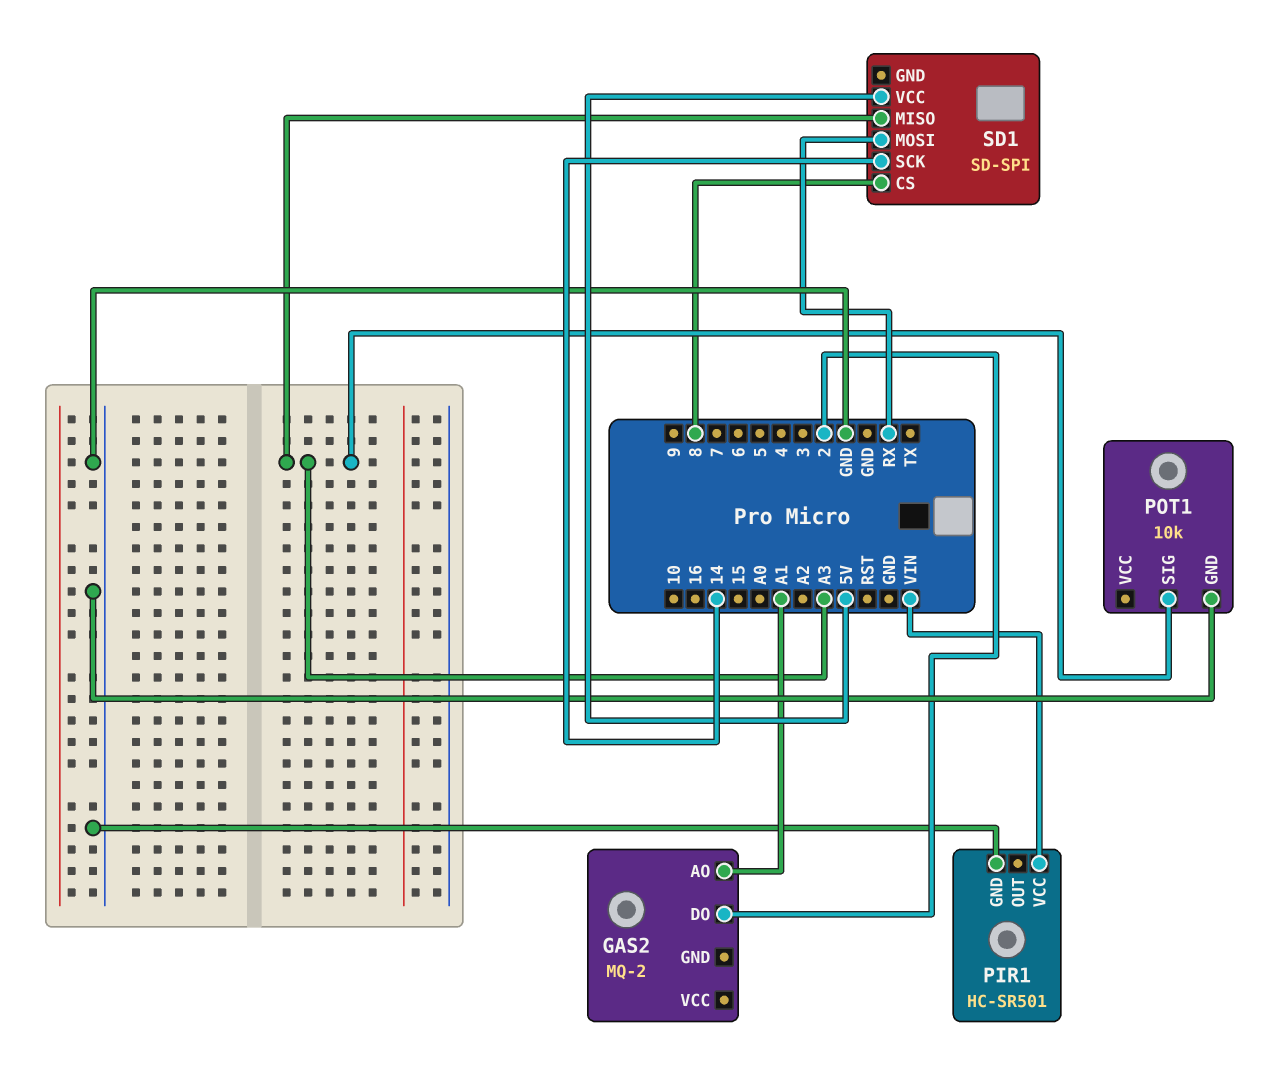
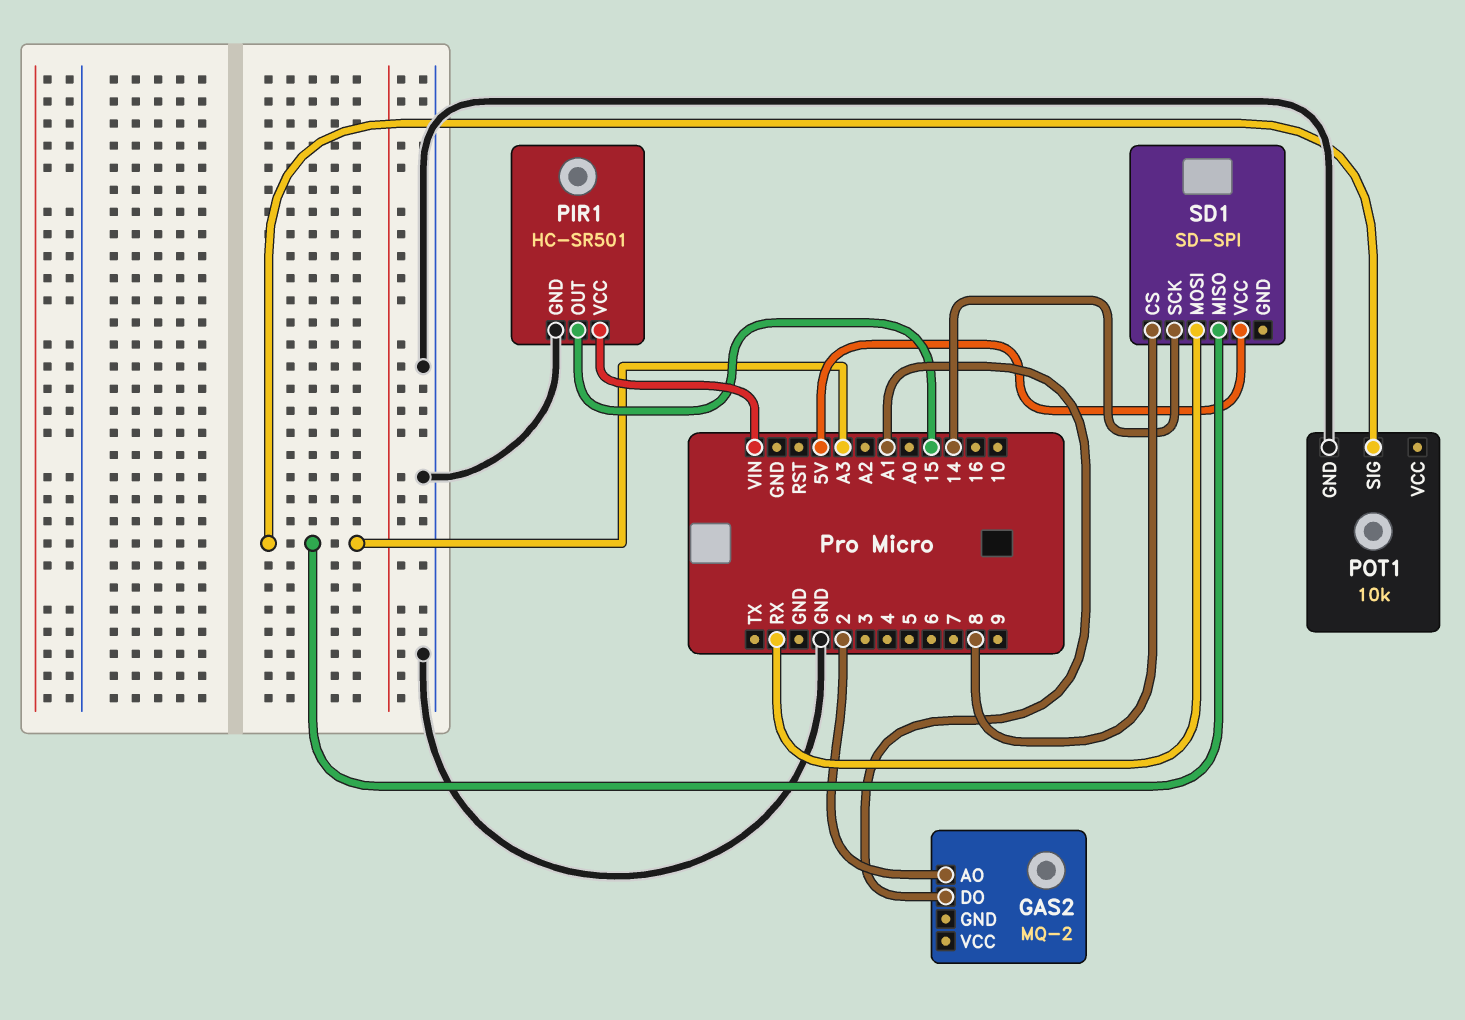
GAS2 pin AO: A1 -> 2
GAS2 pin DO: 2 -> A1
PIR1 pin OUT: none -> 15

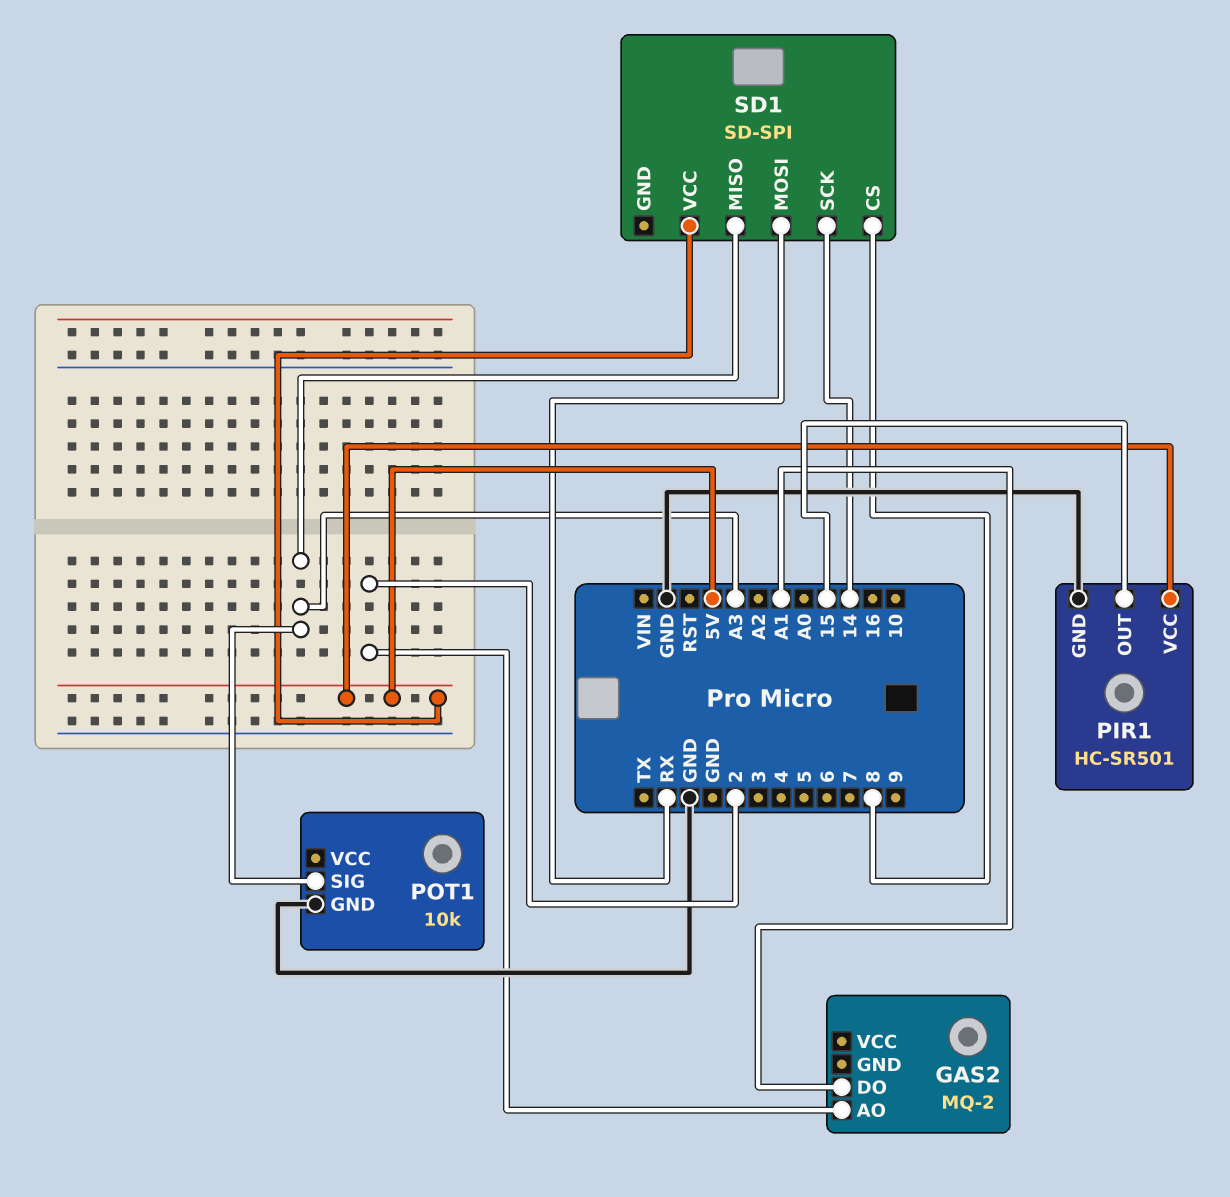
PIR1 pin VCC: VIN -> 5V

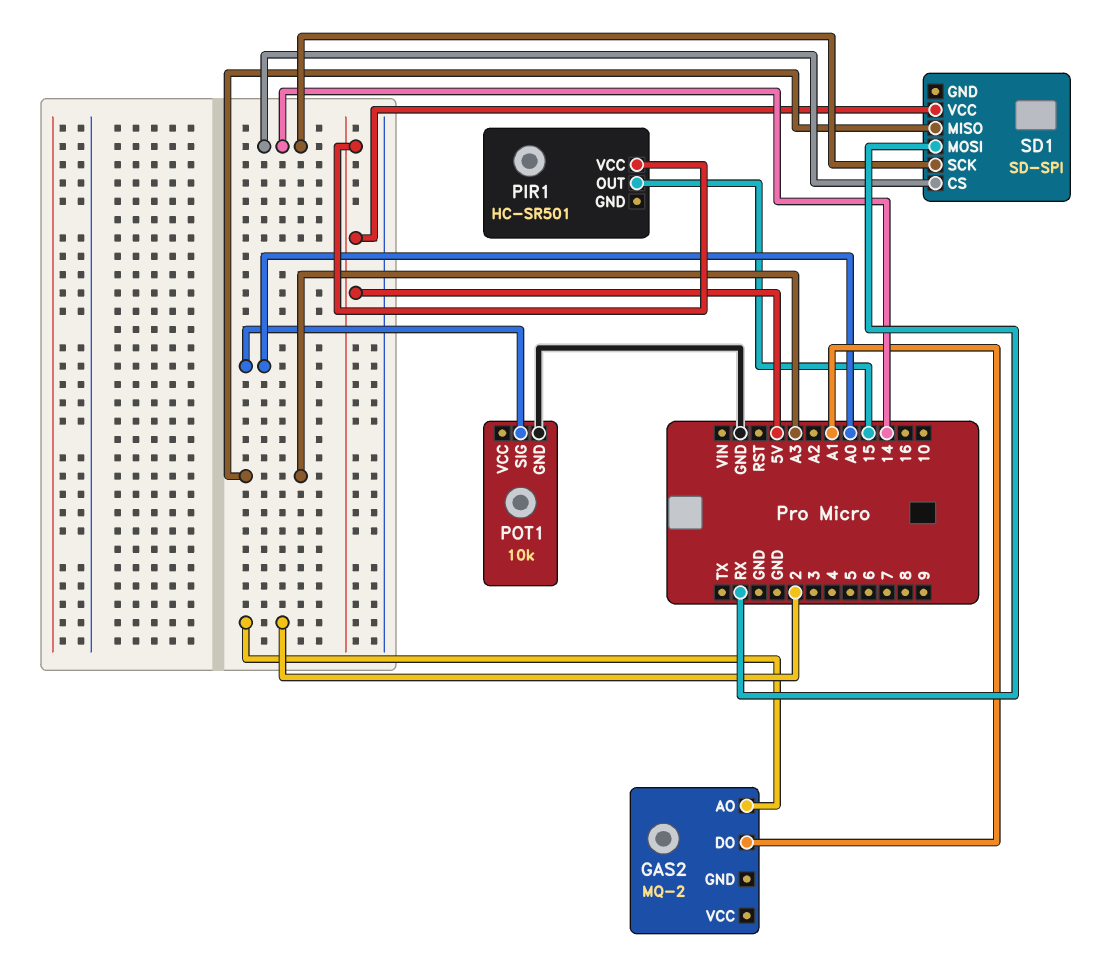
PIR1 pin GND: GND -> none
POT1 pin SIG: A3 -> A0
SD1 pin CS: 8 -> 14

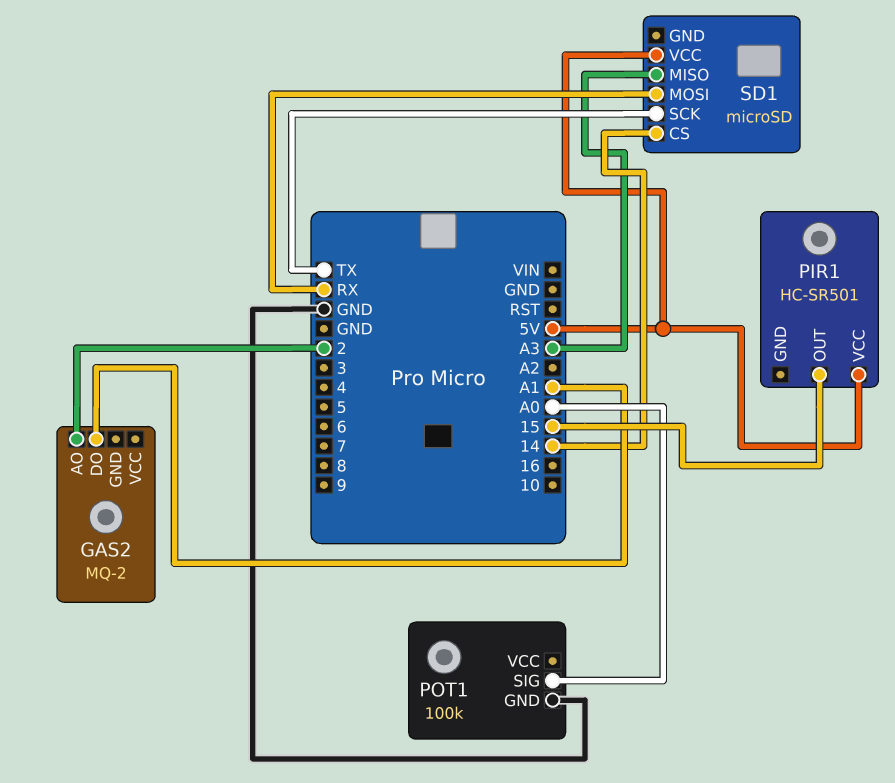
POT1: 10k -> 100k
SD1: SD-SPI -> microSD
SD1 pin SCK: 14 -> TX

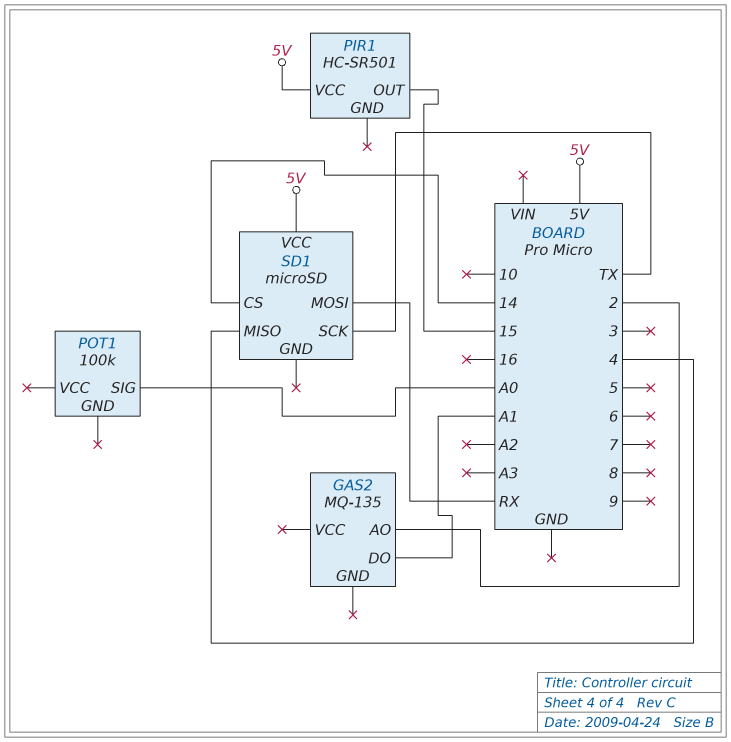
GAS2: MQ-2 -> MQ-135
POT1 pin GND: GND -> none
SD1 pin MISO: A3 -> 4

